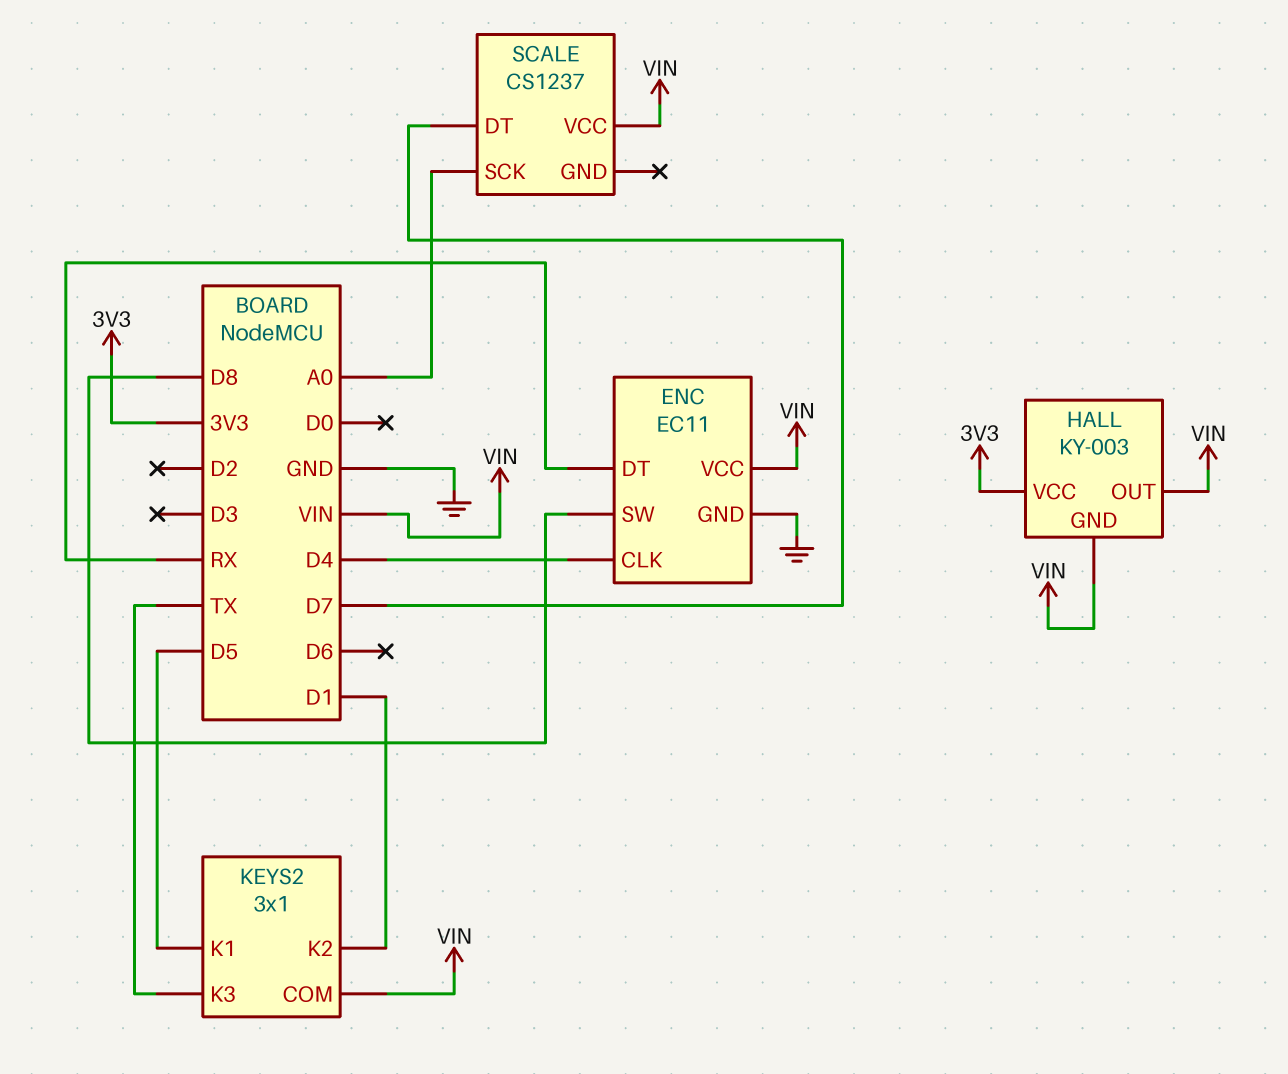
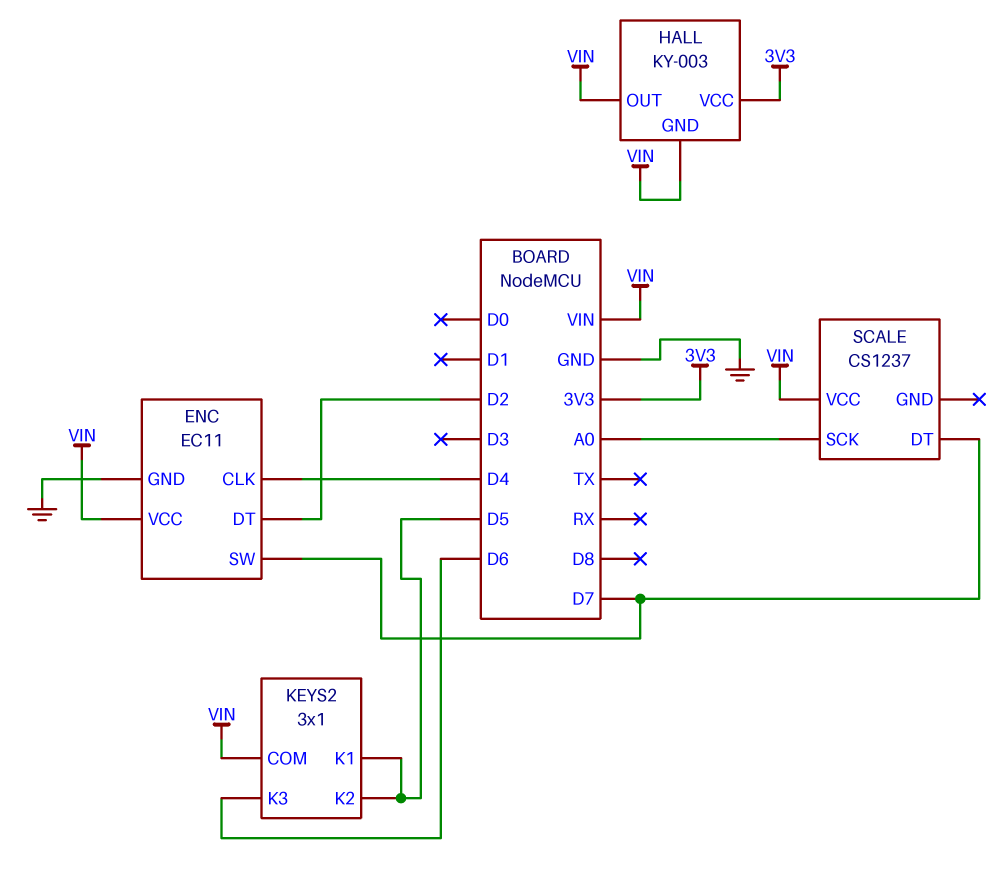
ENC pin DT: RX -> D2
ENC pin SW: D8 -> D7
KEYS2 pin K2: D1 -> D5
KEYS2 pin K3: TX -> D6

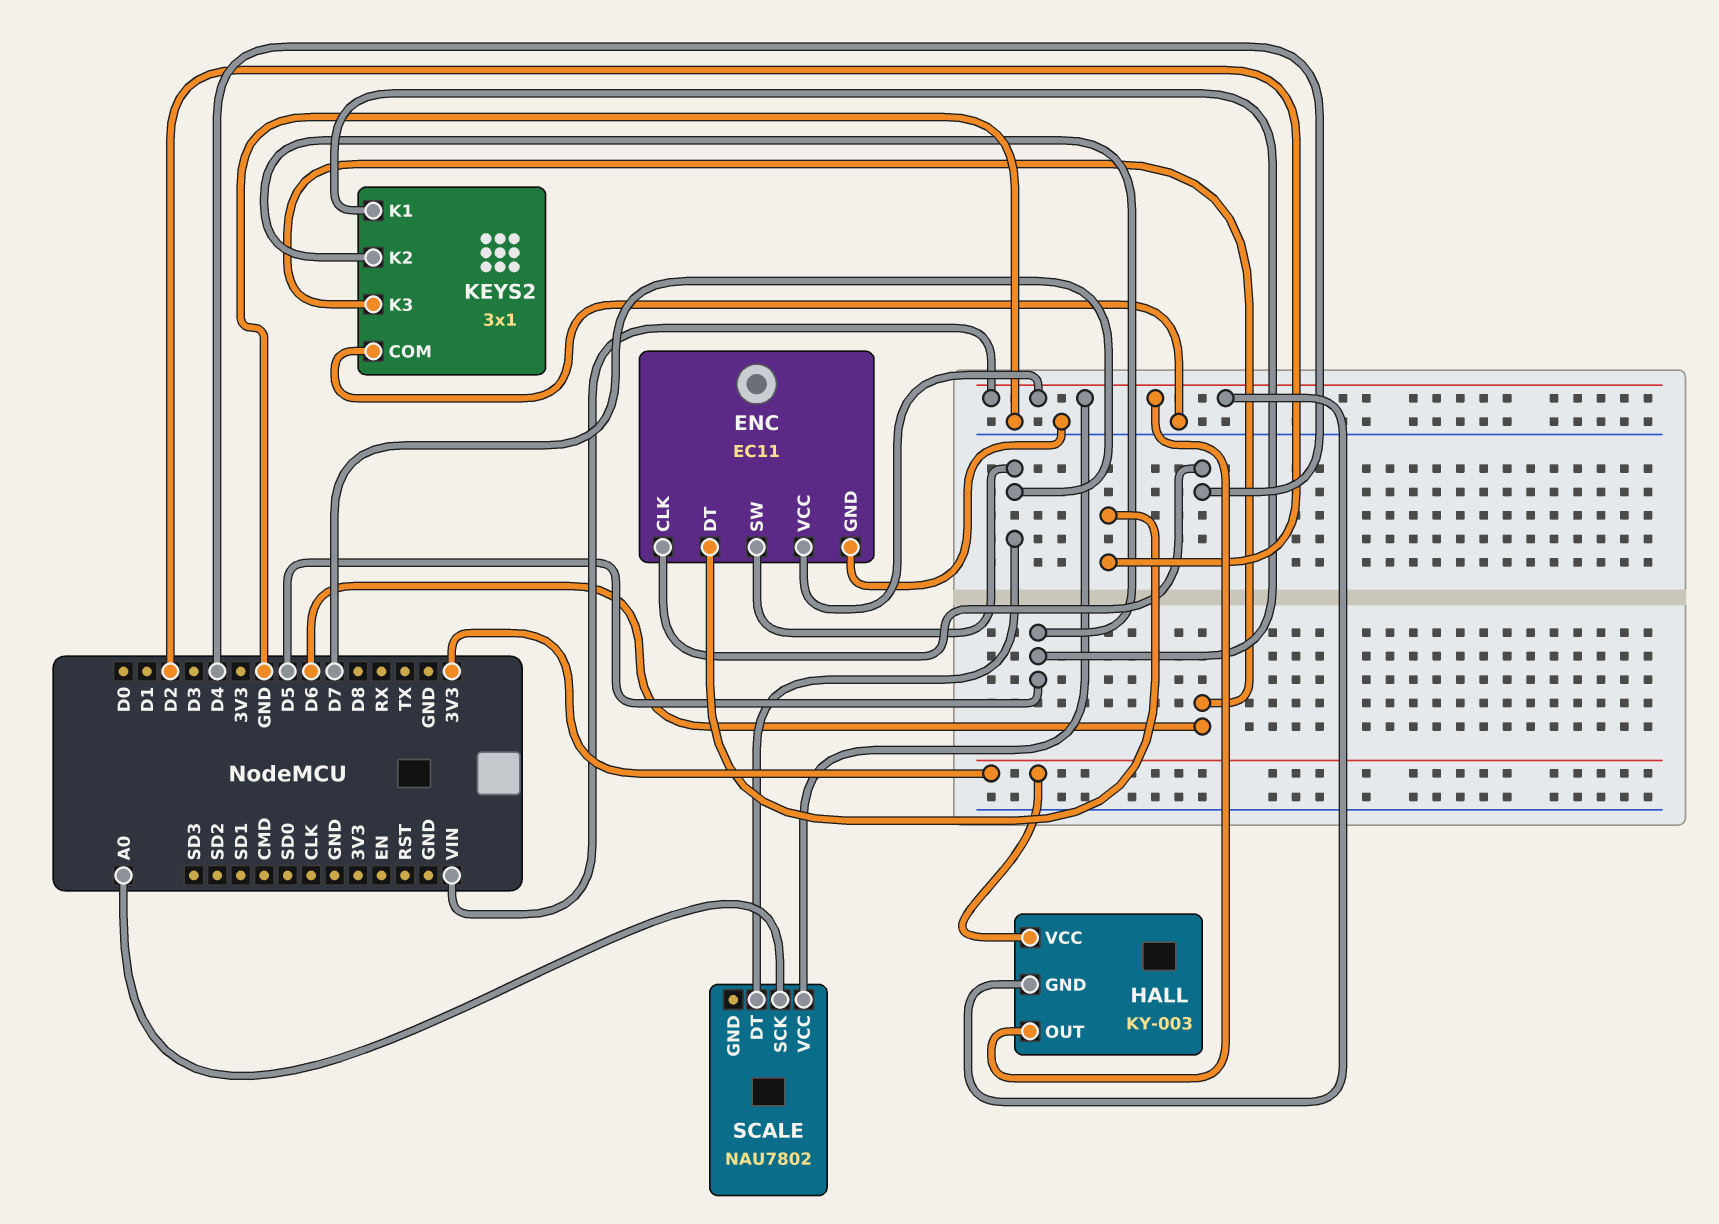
KEYS2 pin COM: VIN -> GND
SCALE: CS1237 -> NAU7802

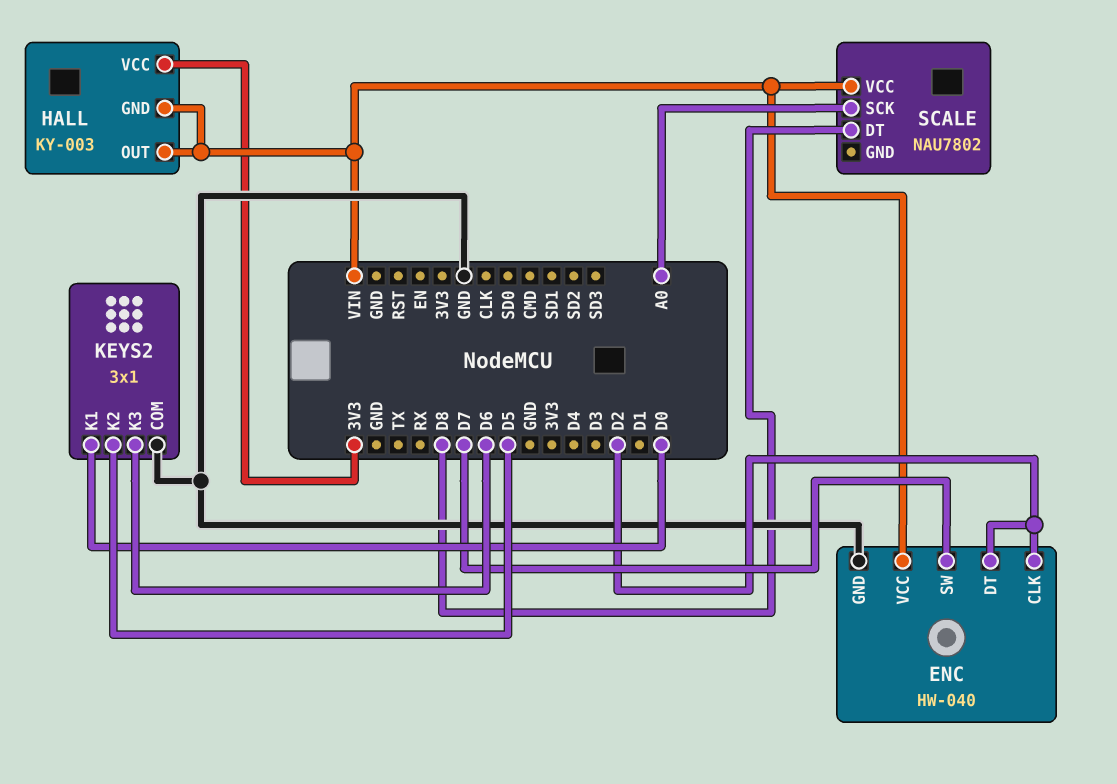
ENC: EC11 -> HW-040
ENC pin CLK: D4 -> D2
KEYS2 pin K1: D5 -> D0
SCALE pin DT: D7 -> D8

